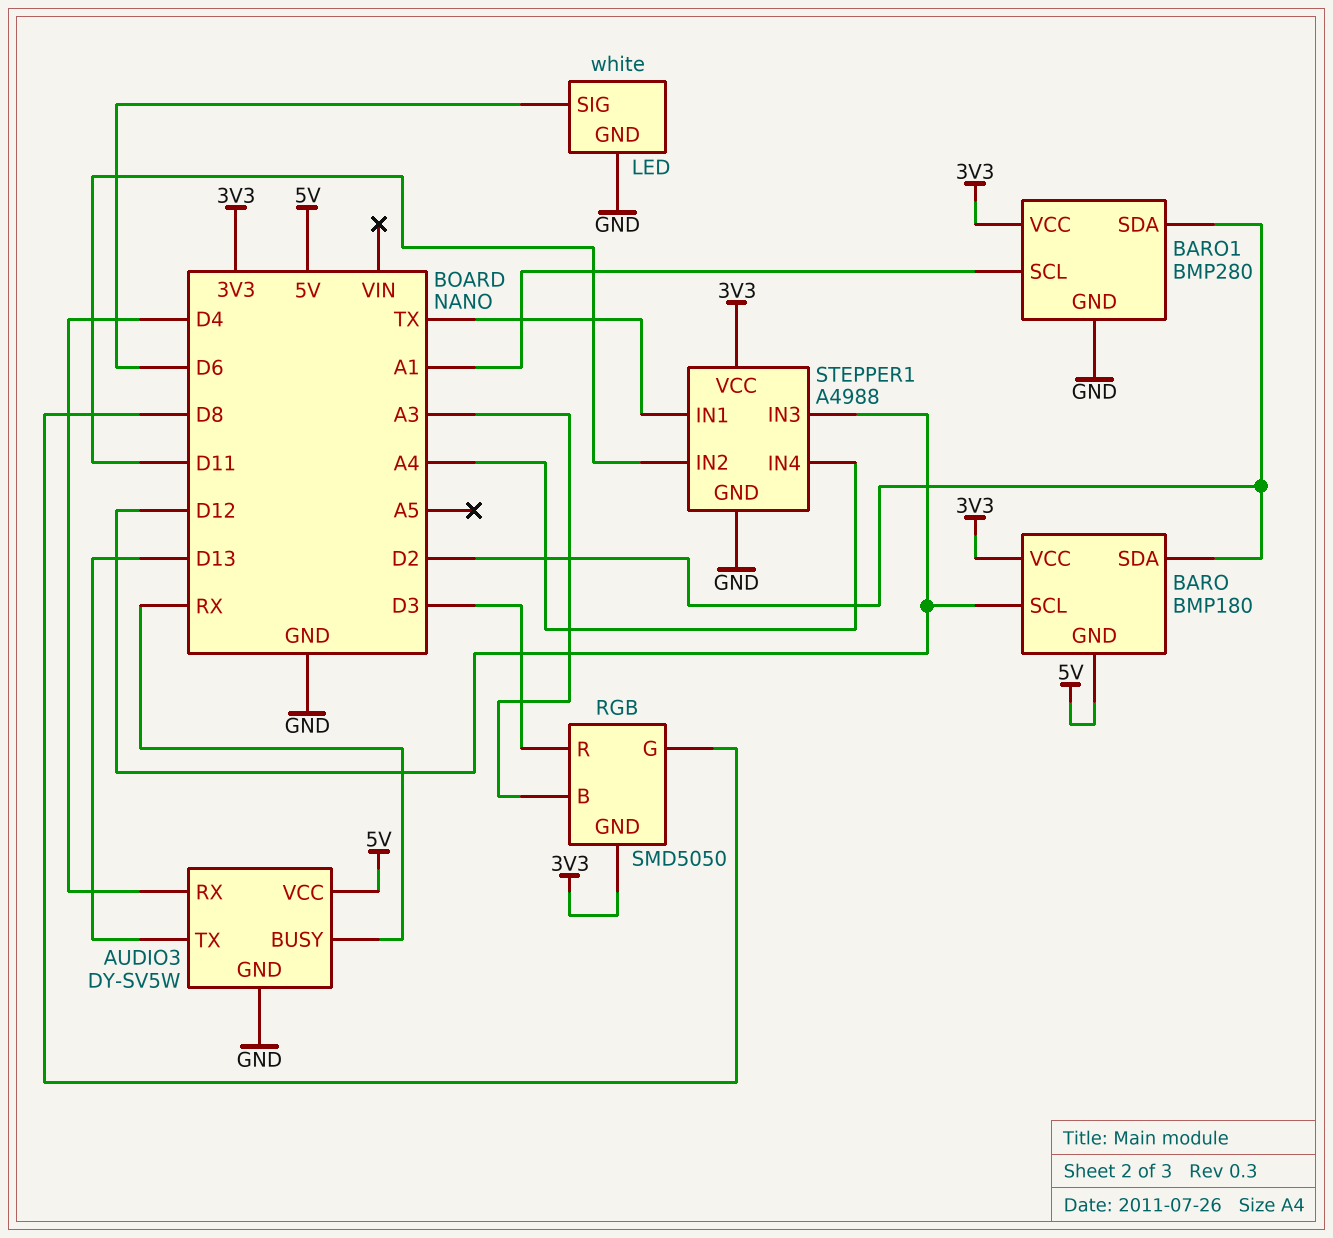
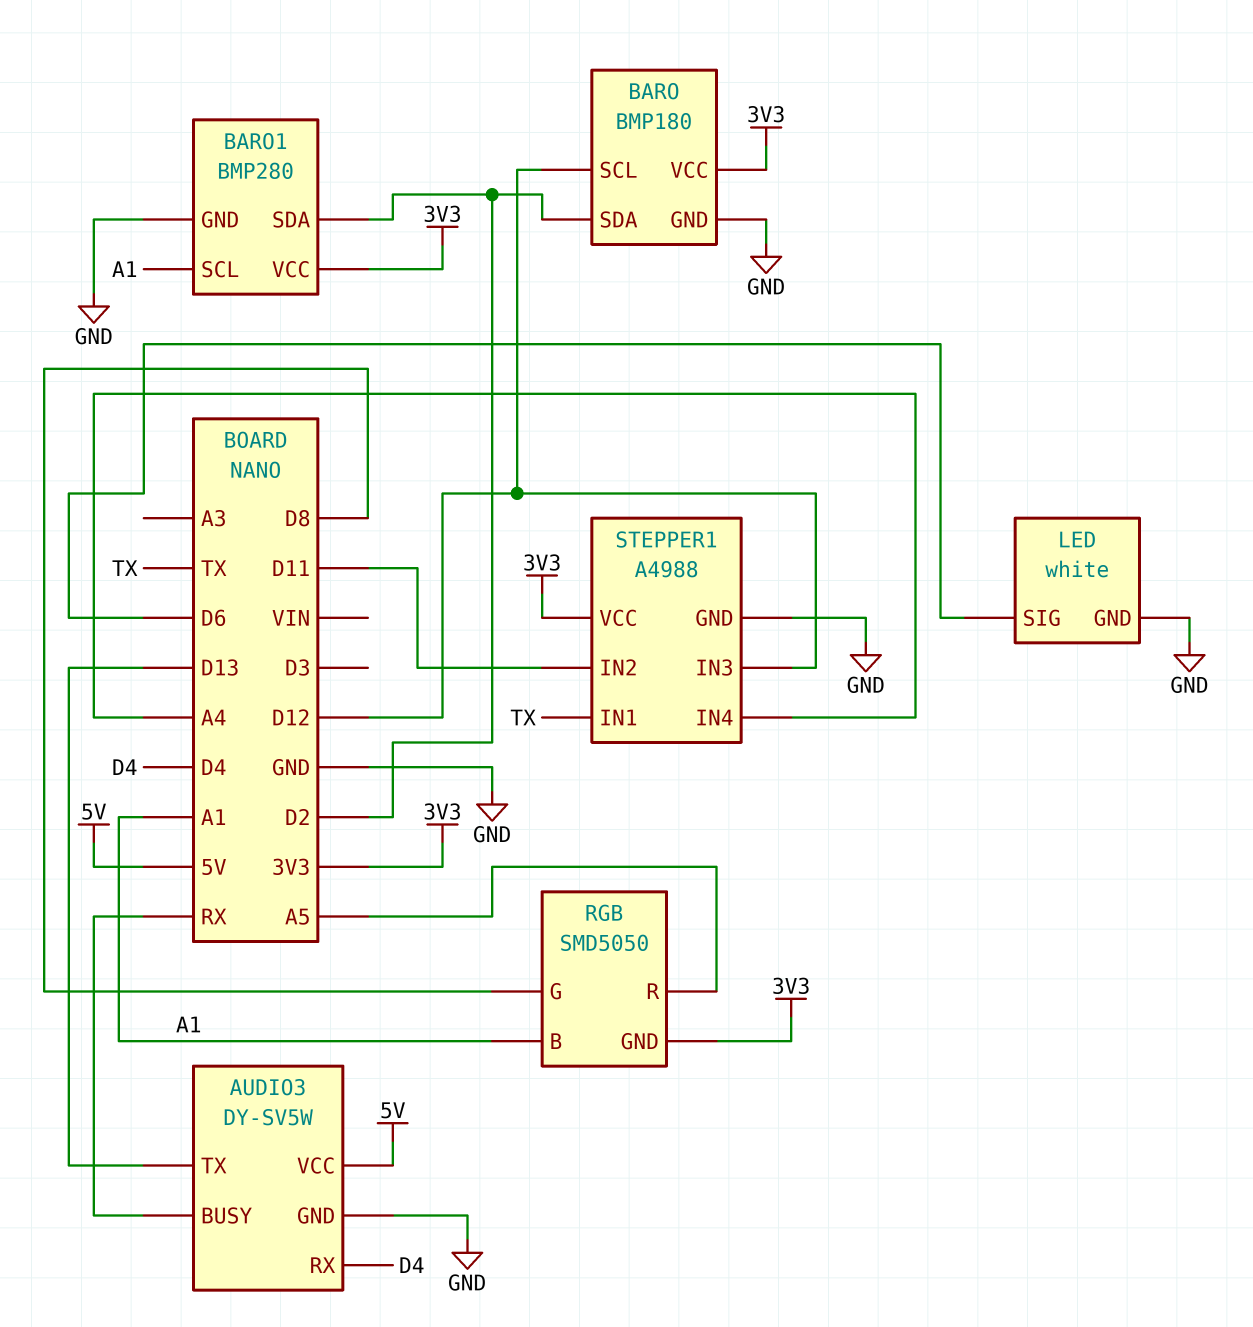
BARO pin GND: 5V -> GND
RGB pin B: A3 -> A1
RGB pin R: D3 -> A5

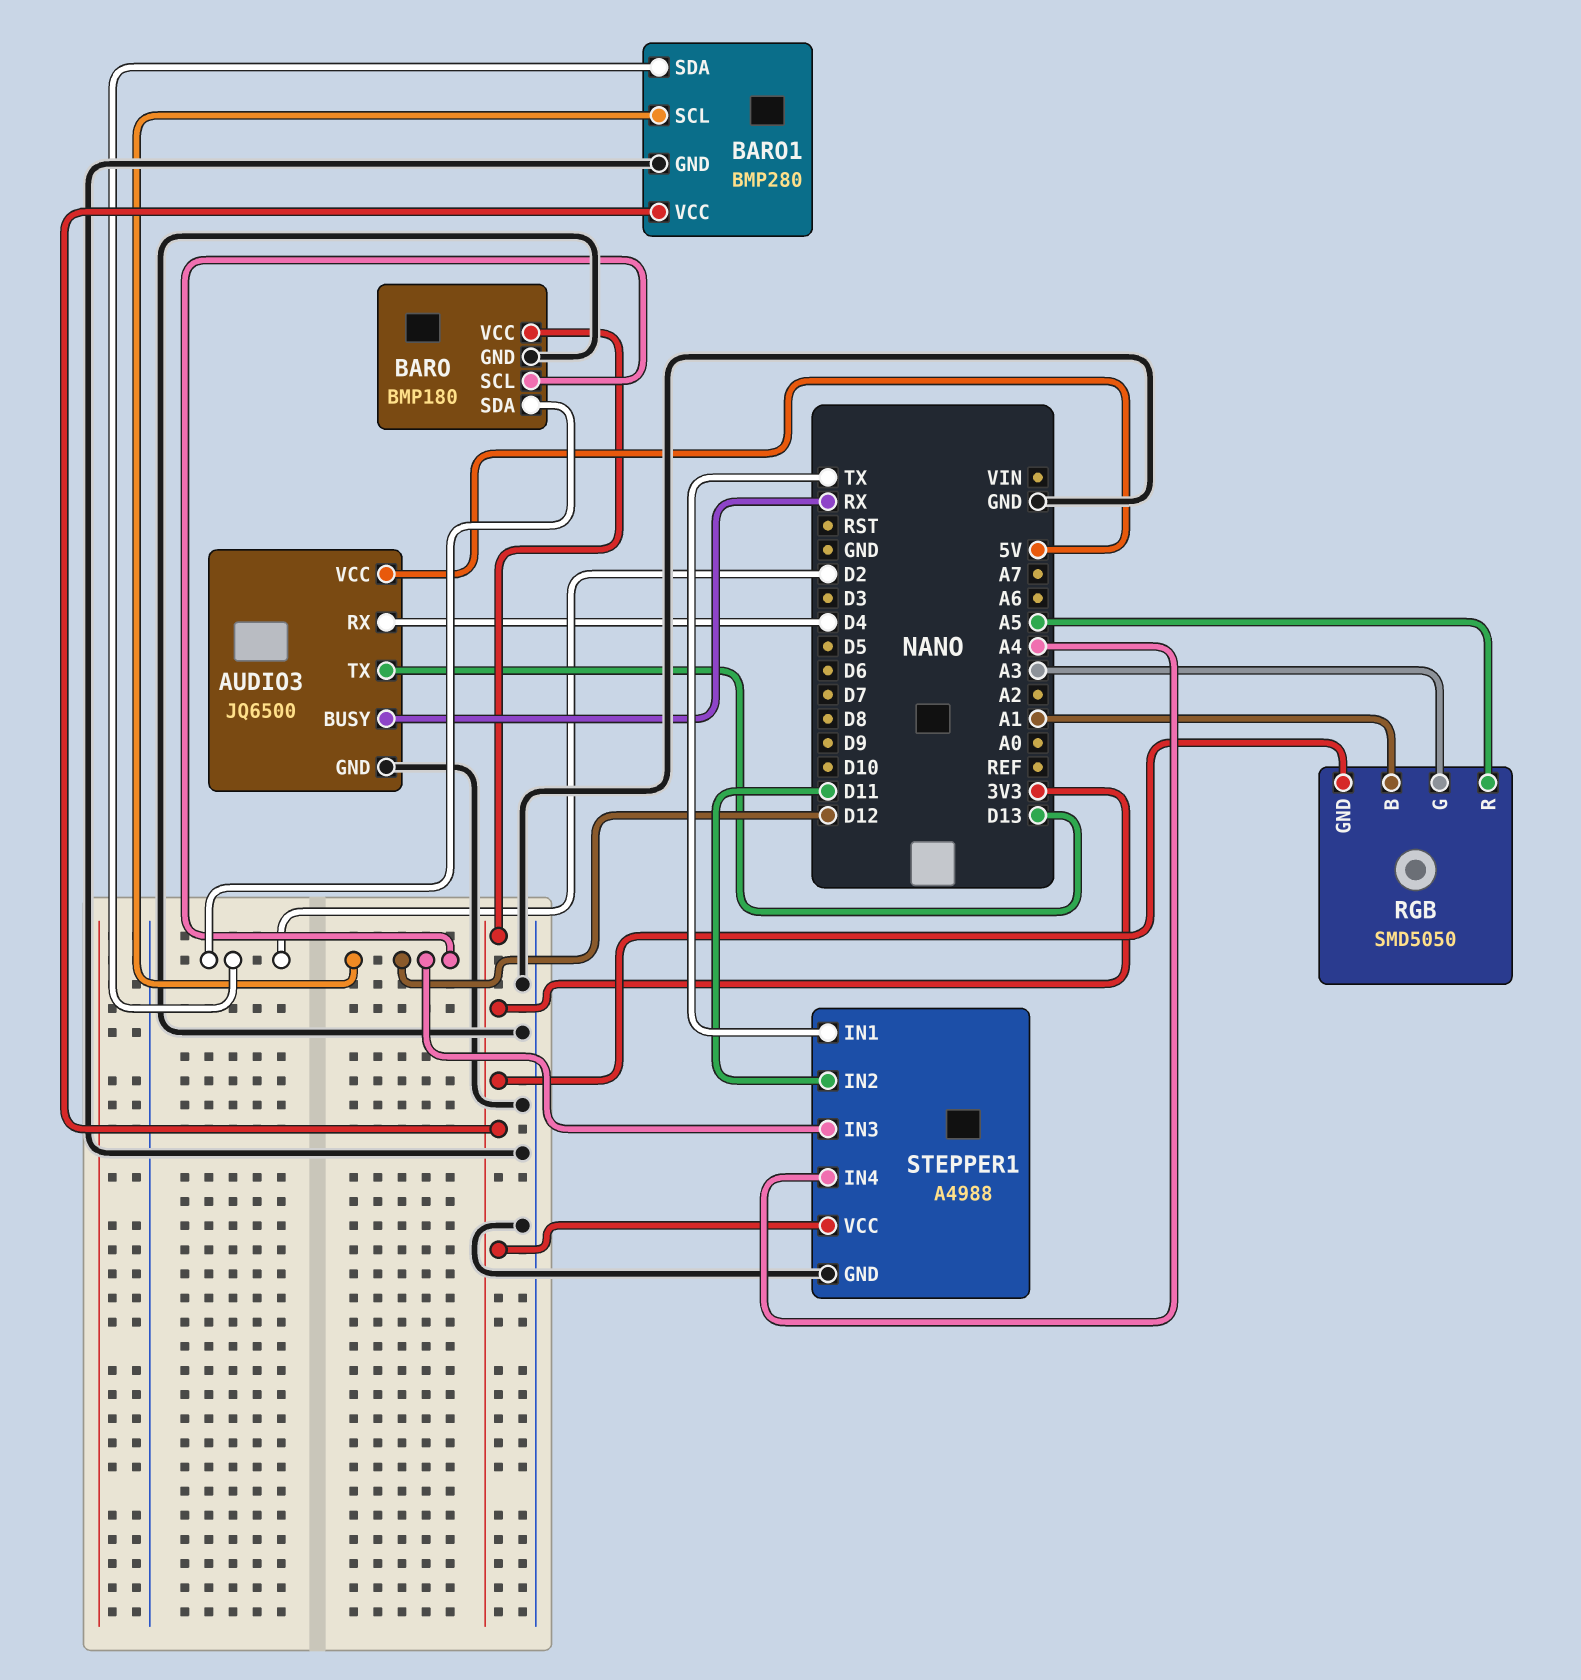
AUDIO3: DY-SV5W -> JQ6500
BARO1 pin SCL: A1 -> D12
LED: white -> none
LED pin GND: GND -> none
LED pin SIG: D6 -> none
RGB pin G: D8 -> A3

